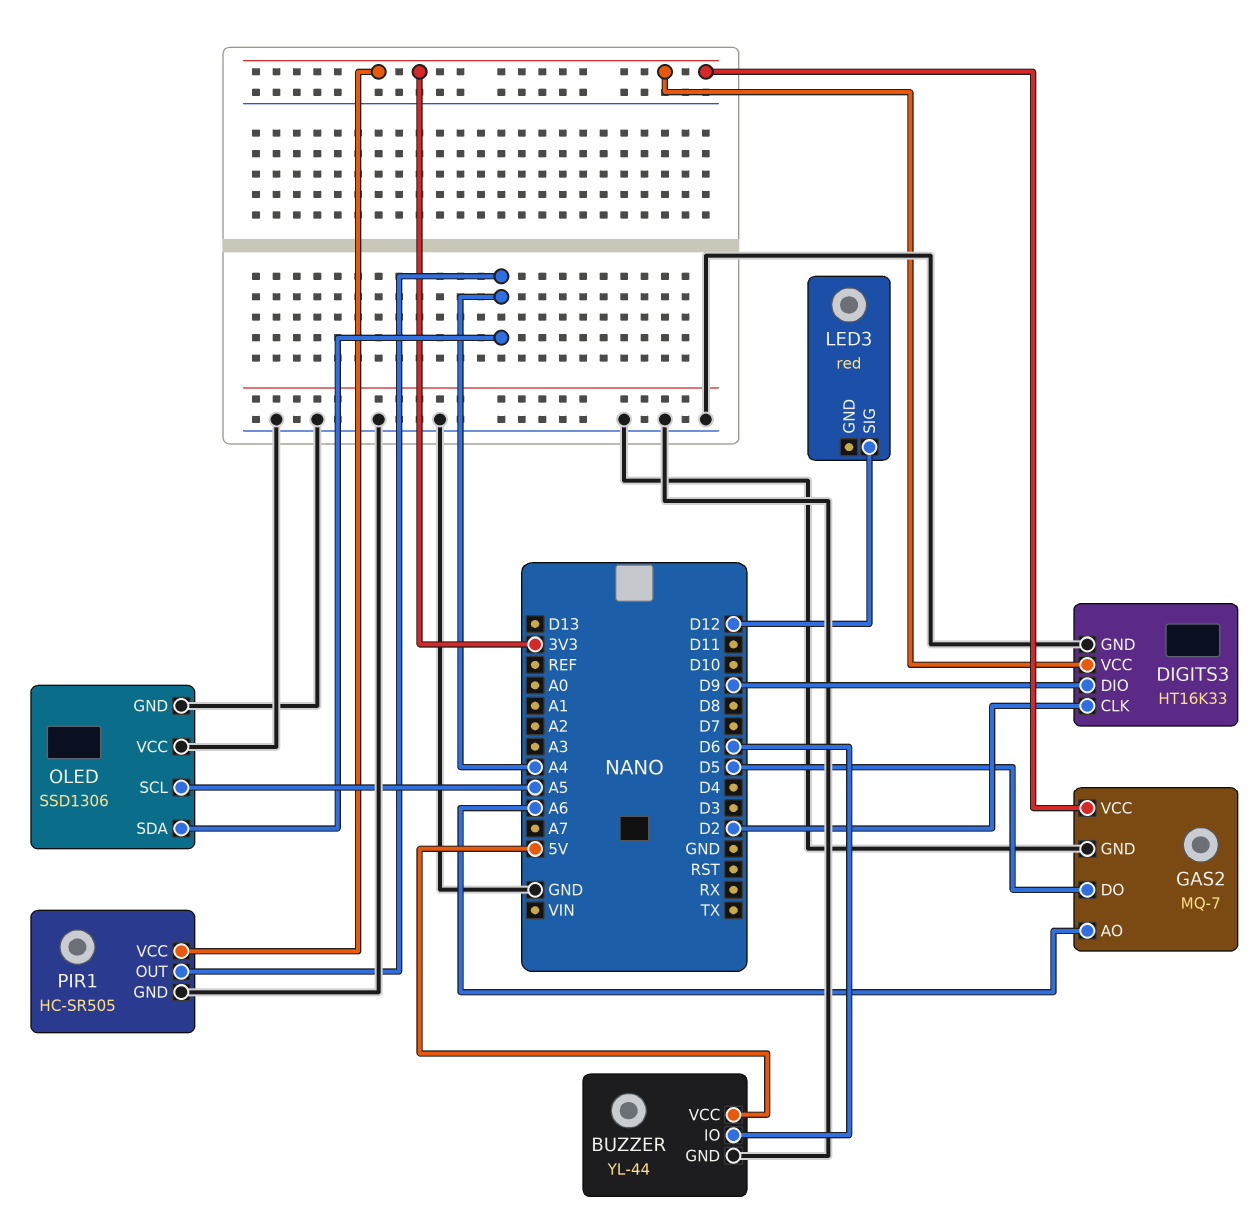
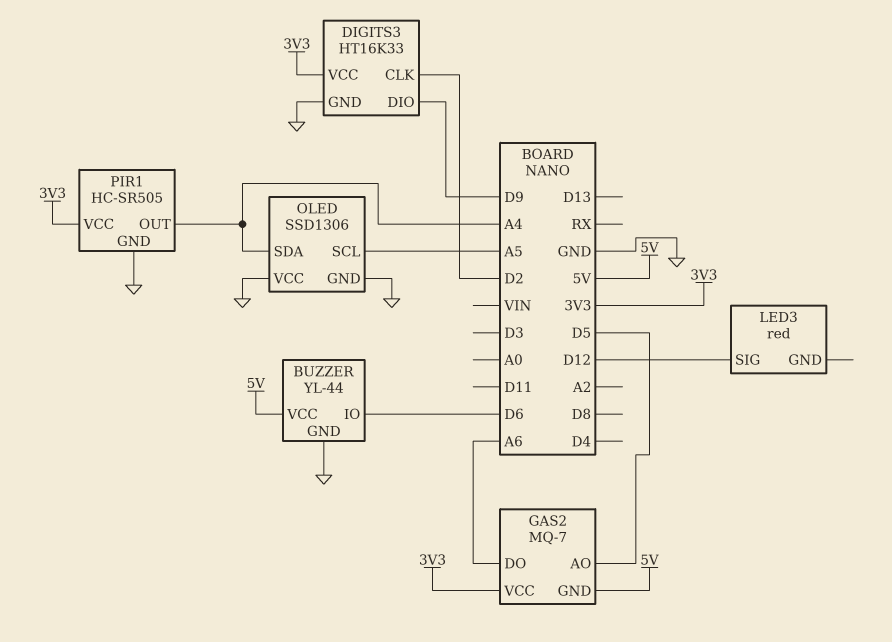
GAS2 pin AO: A6 -> D5
GAS2 pin DO: D5 -> A6
GAS2 pin GND: GND -> 5V

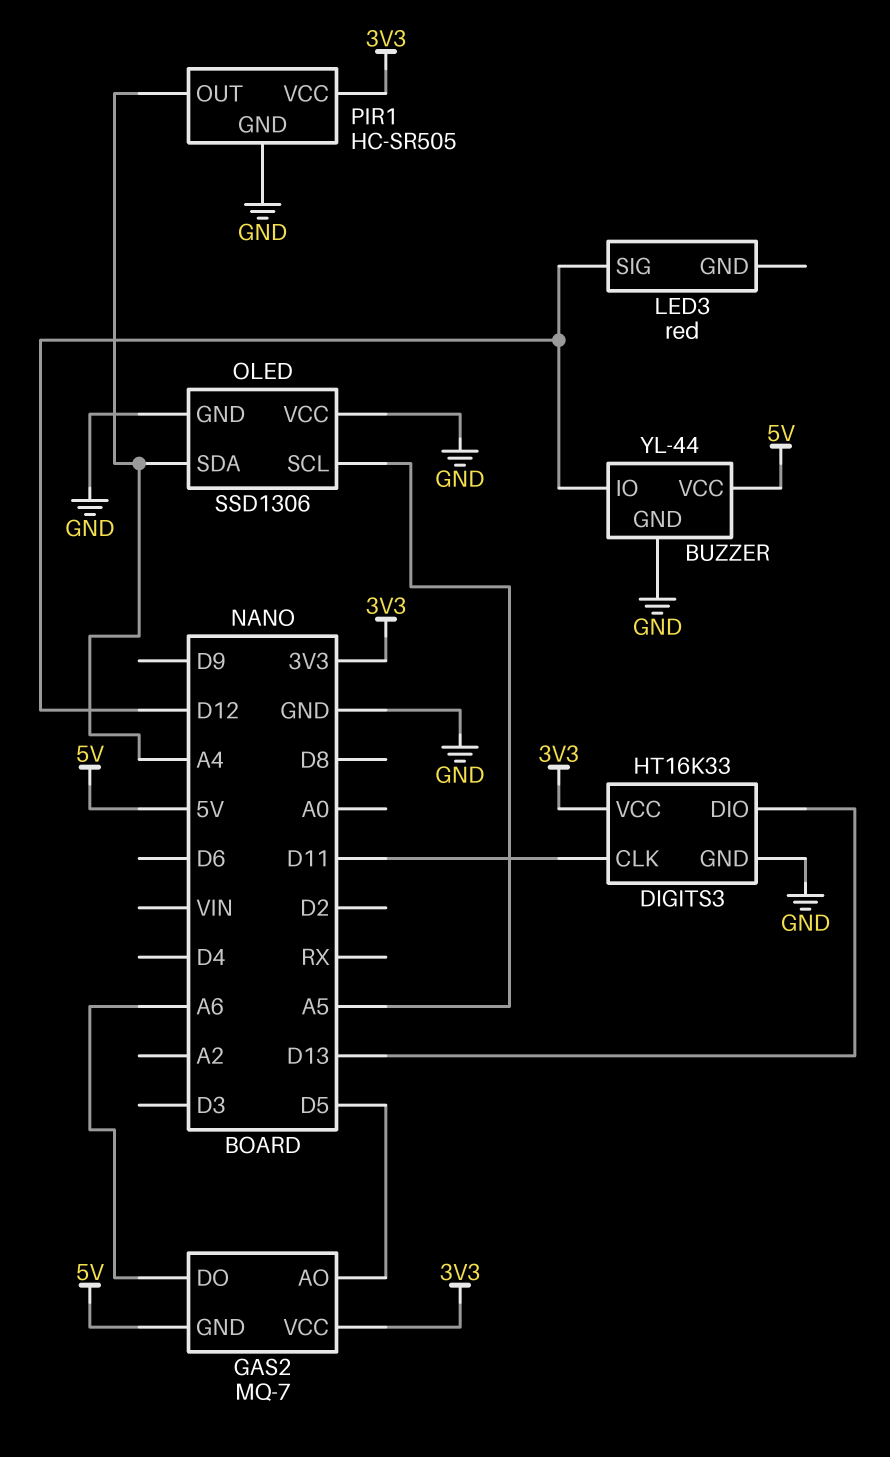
BUZZER pin IO: D6 -> D12
DIGITS3 pin CLK: D2 -> D11
DIGITS3 pin DIO: D9 -> D13

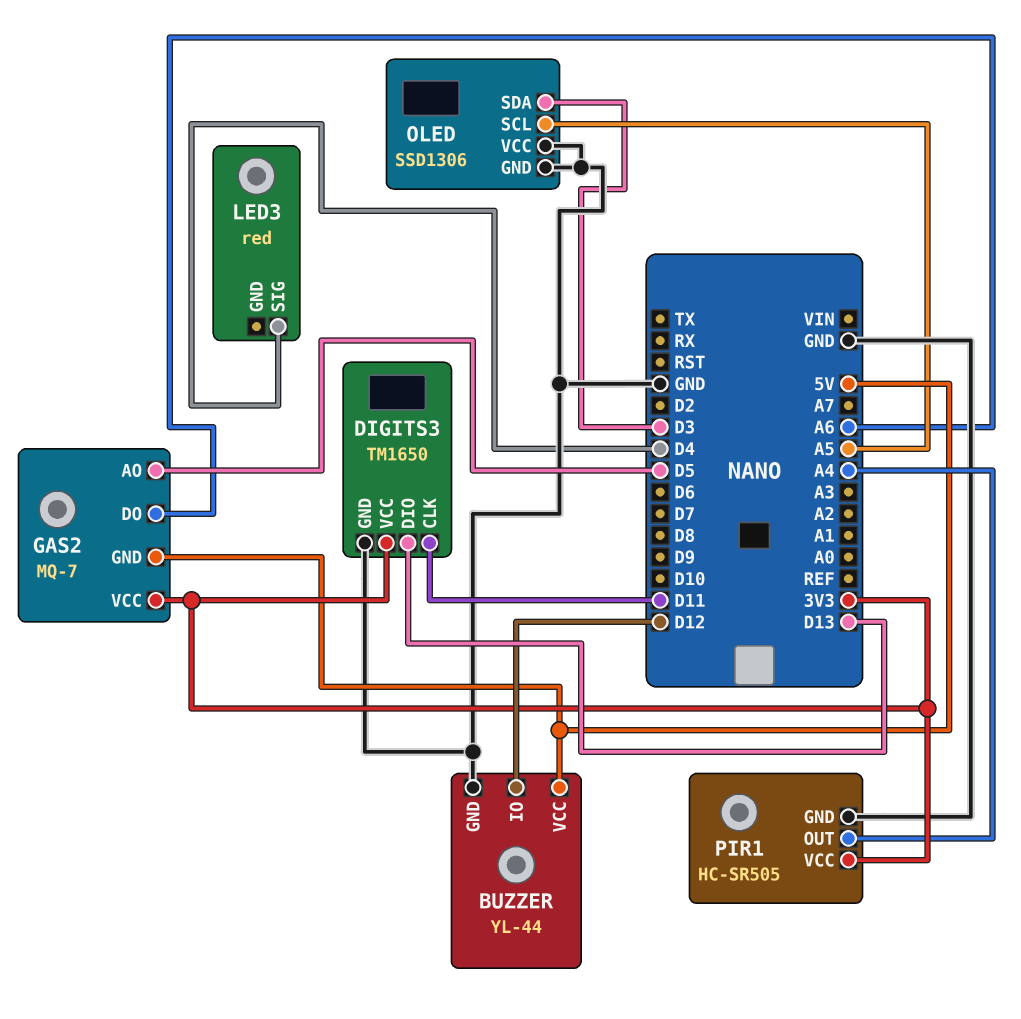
DIGITS3: HT16K33 -> TM1650
LED3 pin SIG: D12 -> D4
OLED pin SDA: A4 -> D3

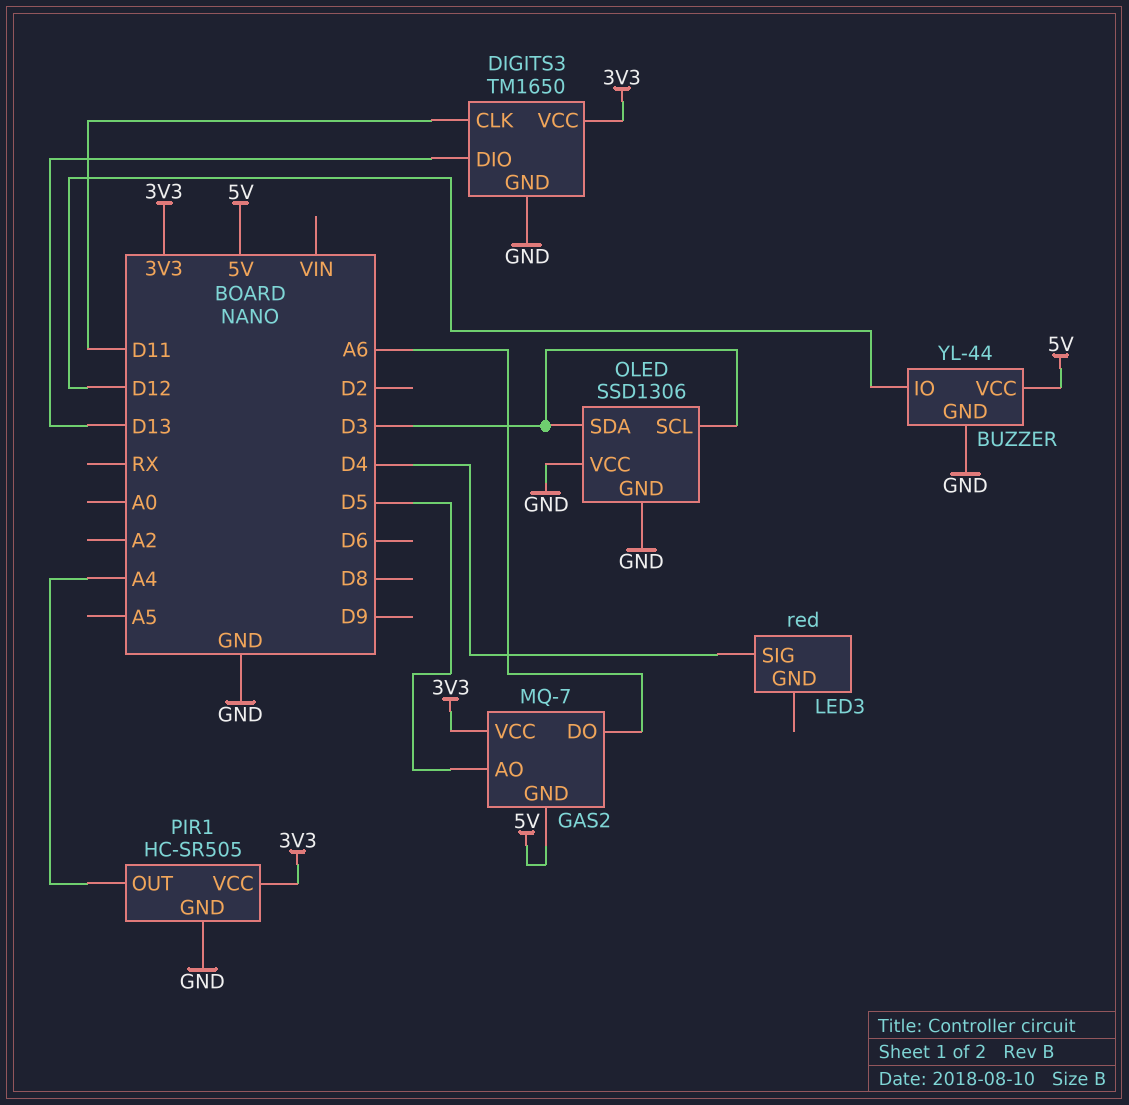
OLED pin SCL: A5 -> D3

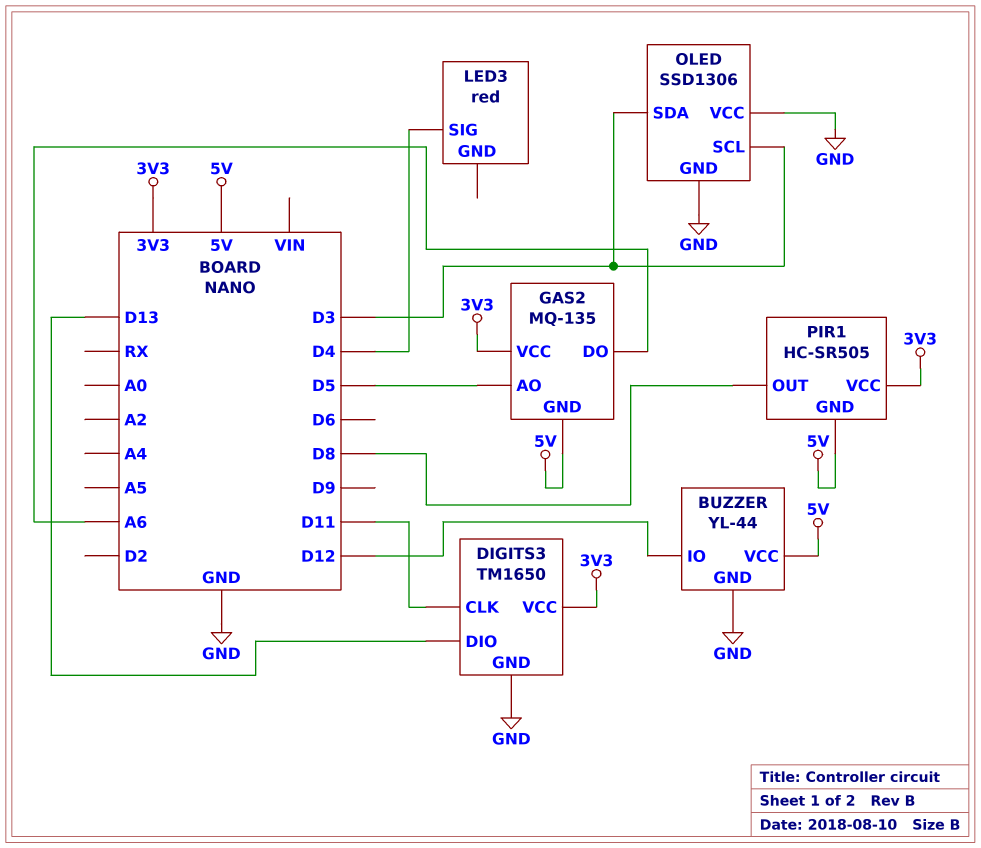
GAS2: MQ-7 -> MQ-135
PIR1 pin GND: GND -> 5V
PIR1 pin OUT: A4 -> D8

